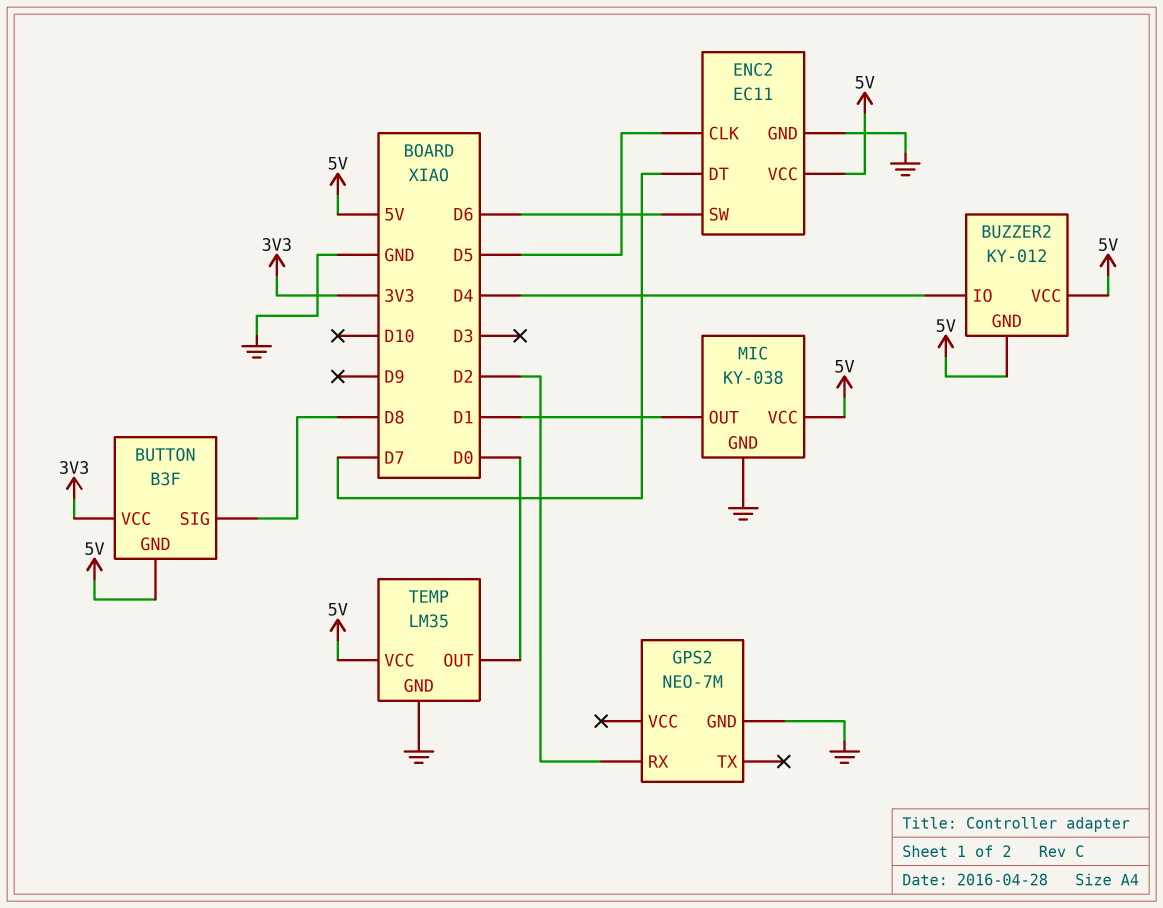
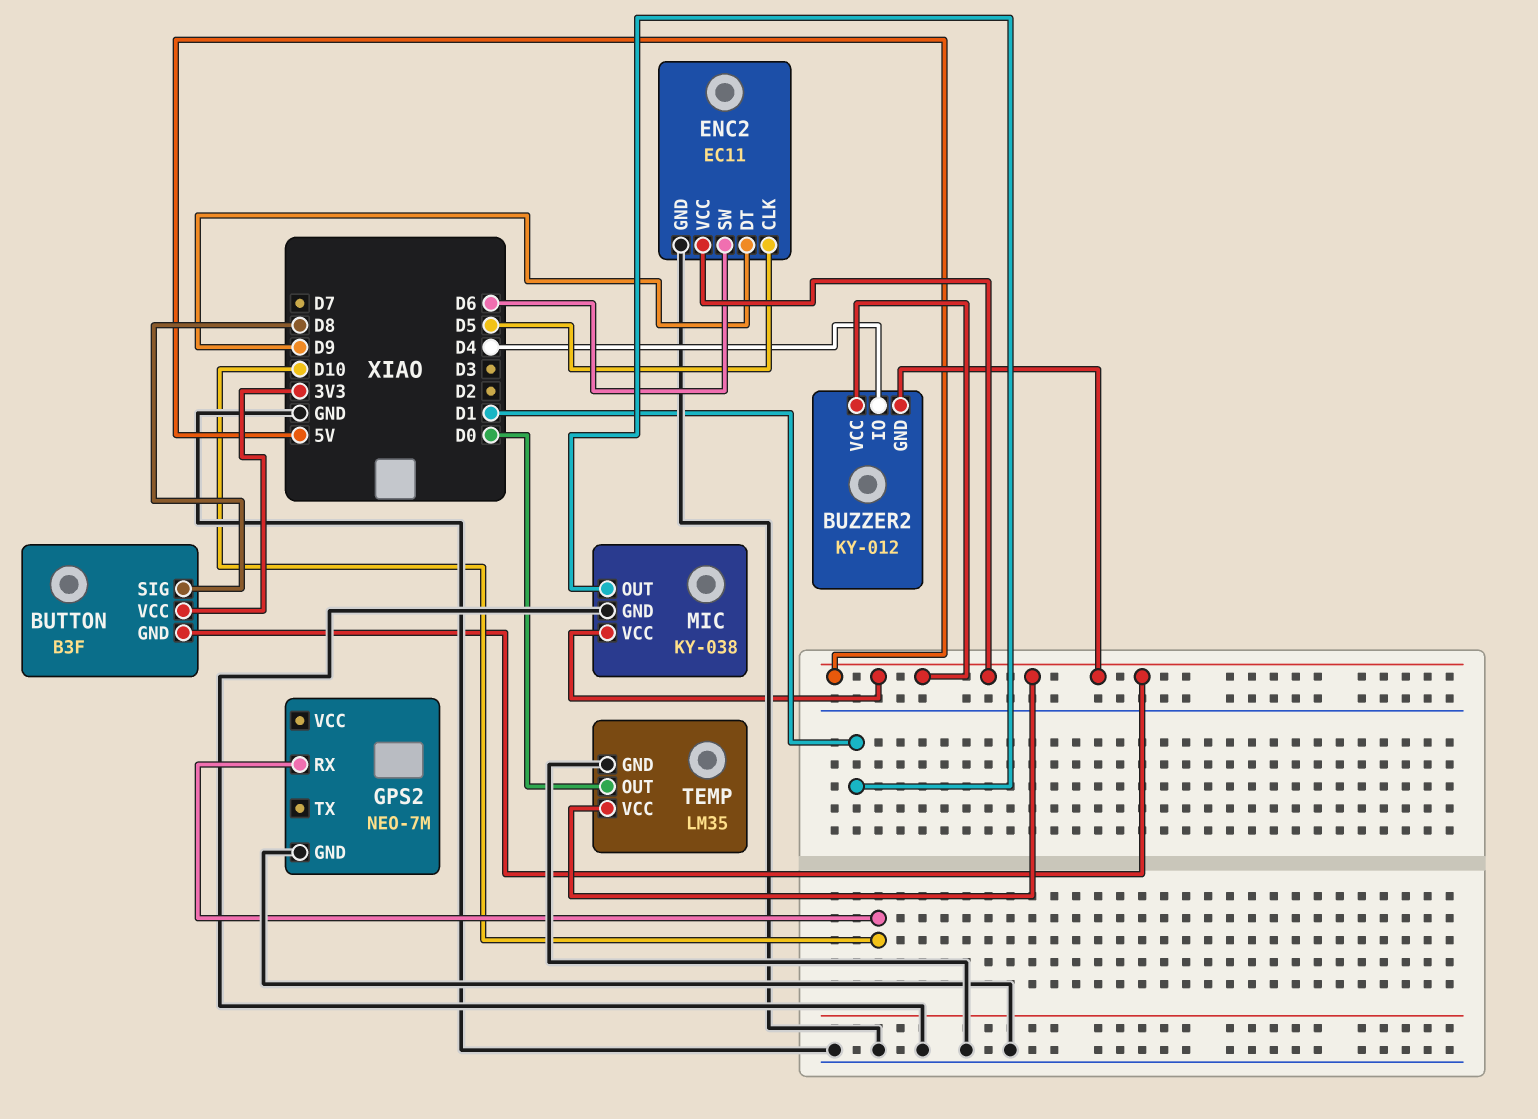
ENC2 pin DT: D7 -> D9
GPS2 pin RX: D2 -> D10

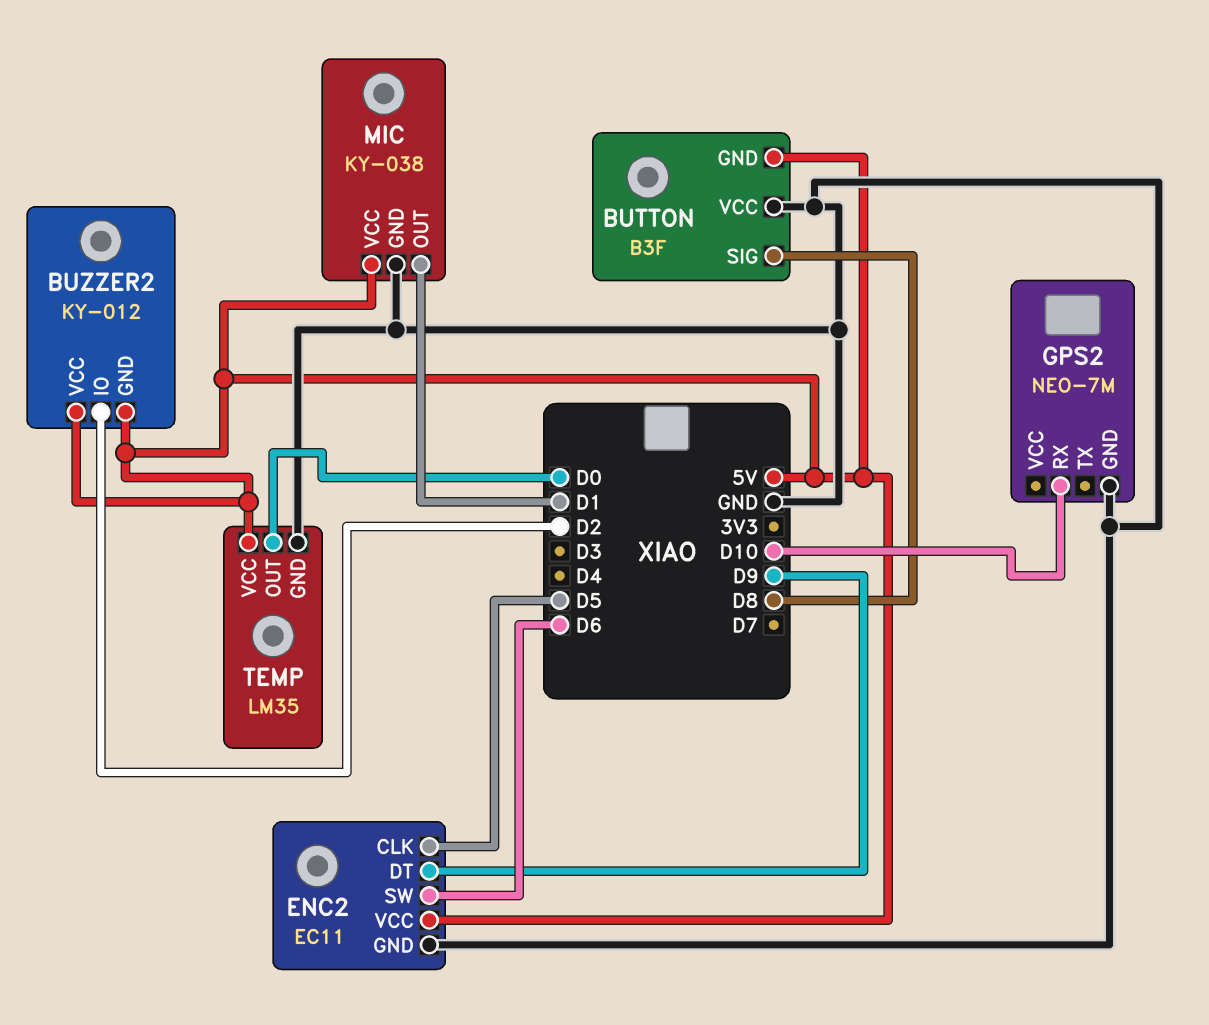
BUTTON pin VCC: 3V3 -> GND
BUZZER2 pin IO: D4 -> D2

